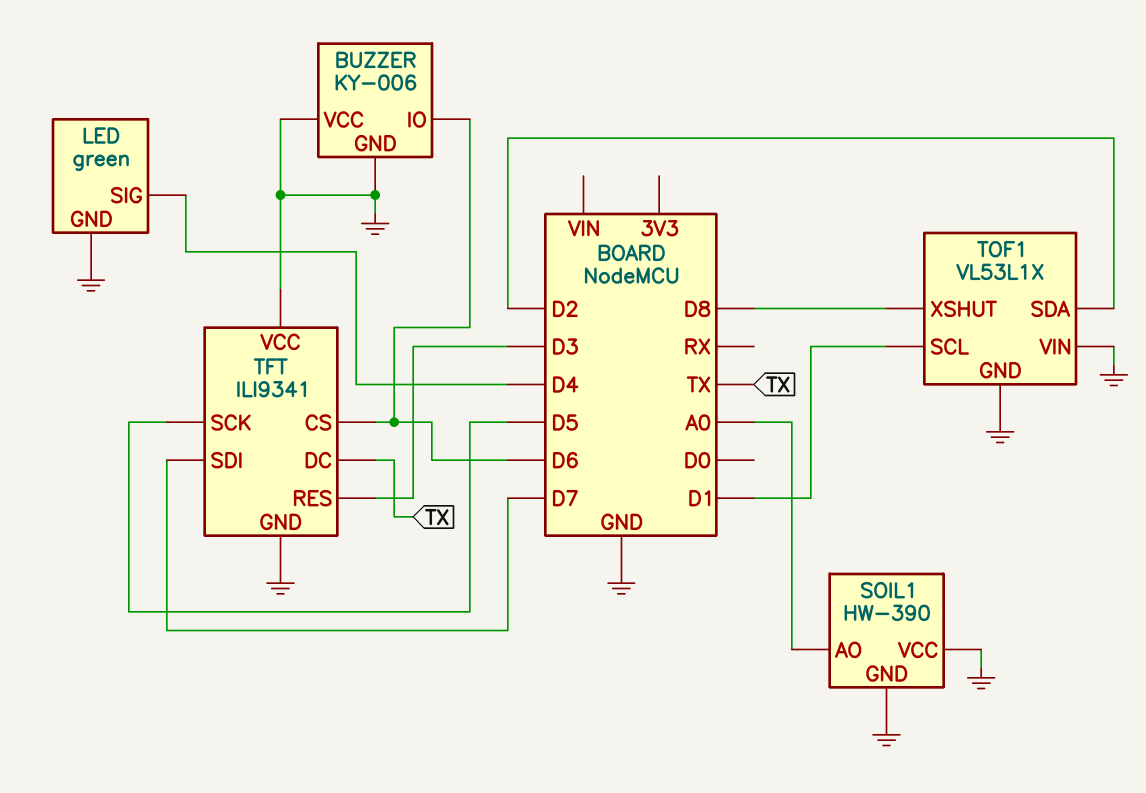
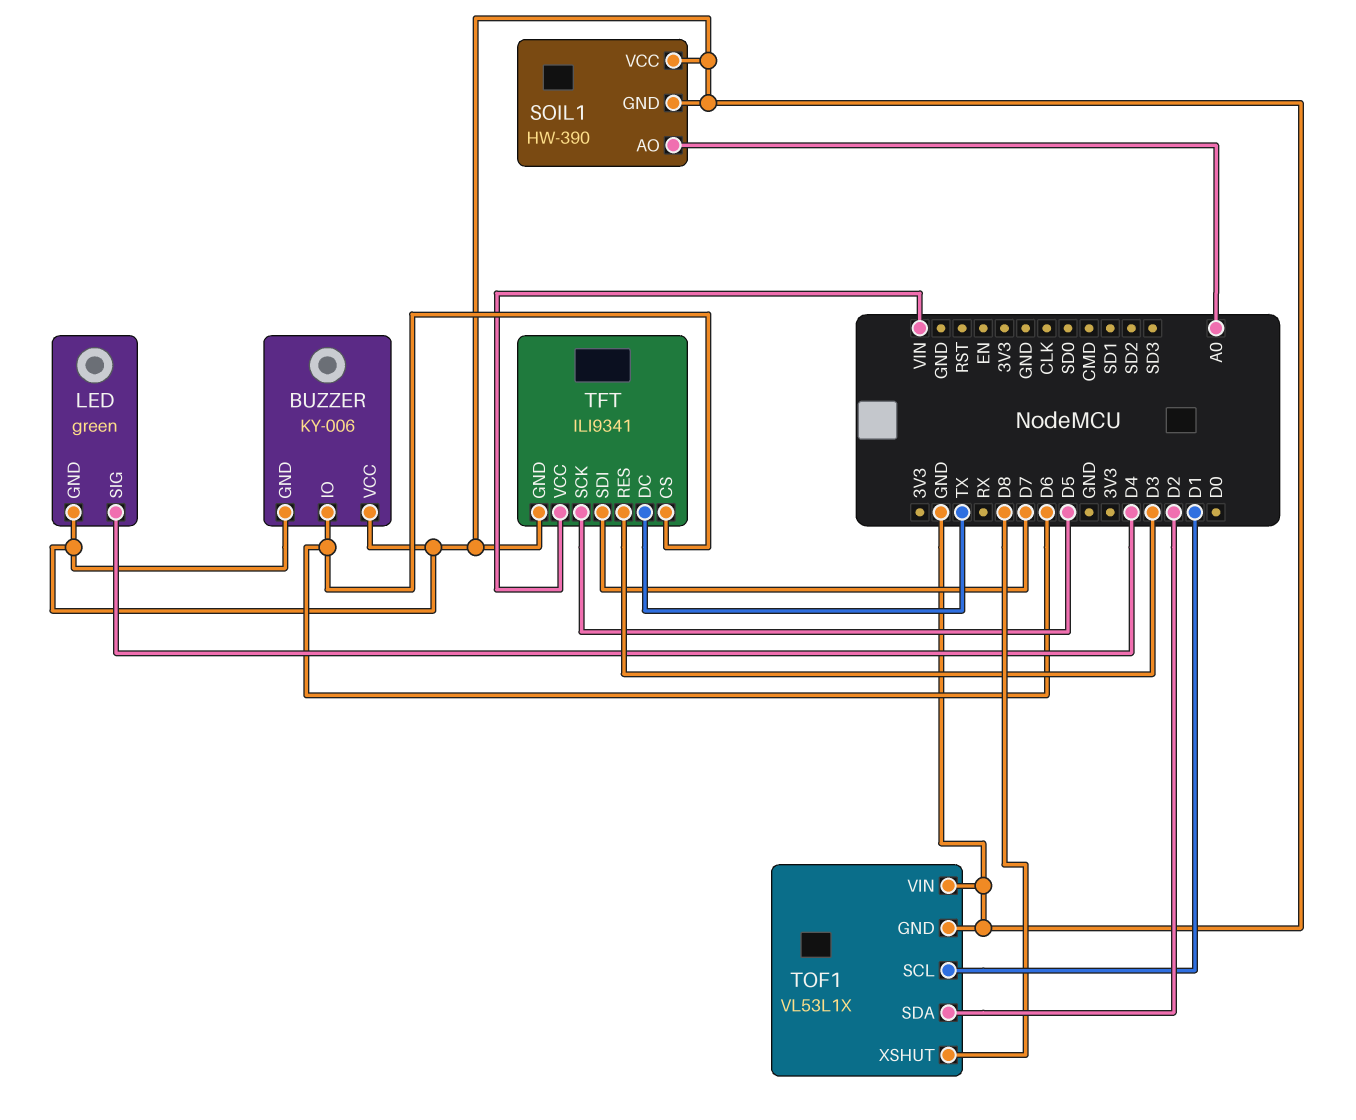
TFT pin VCC: GND -> VIN

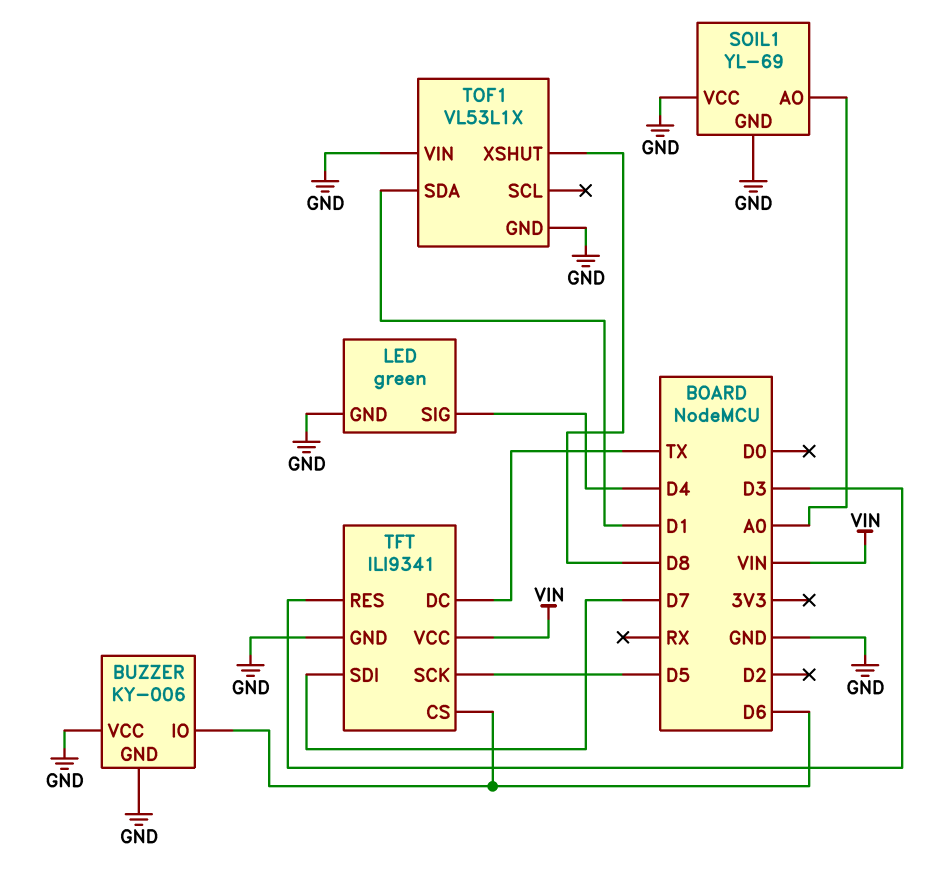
SOIL1: HW-390 -> YL-69
TOF1 pin SCL: D1 -> none
TOF1 pin SDA: D2 -> D1

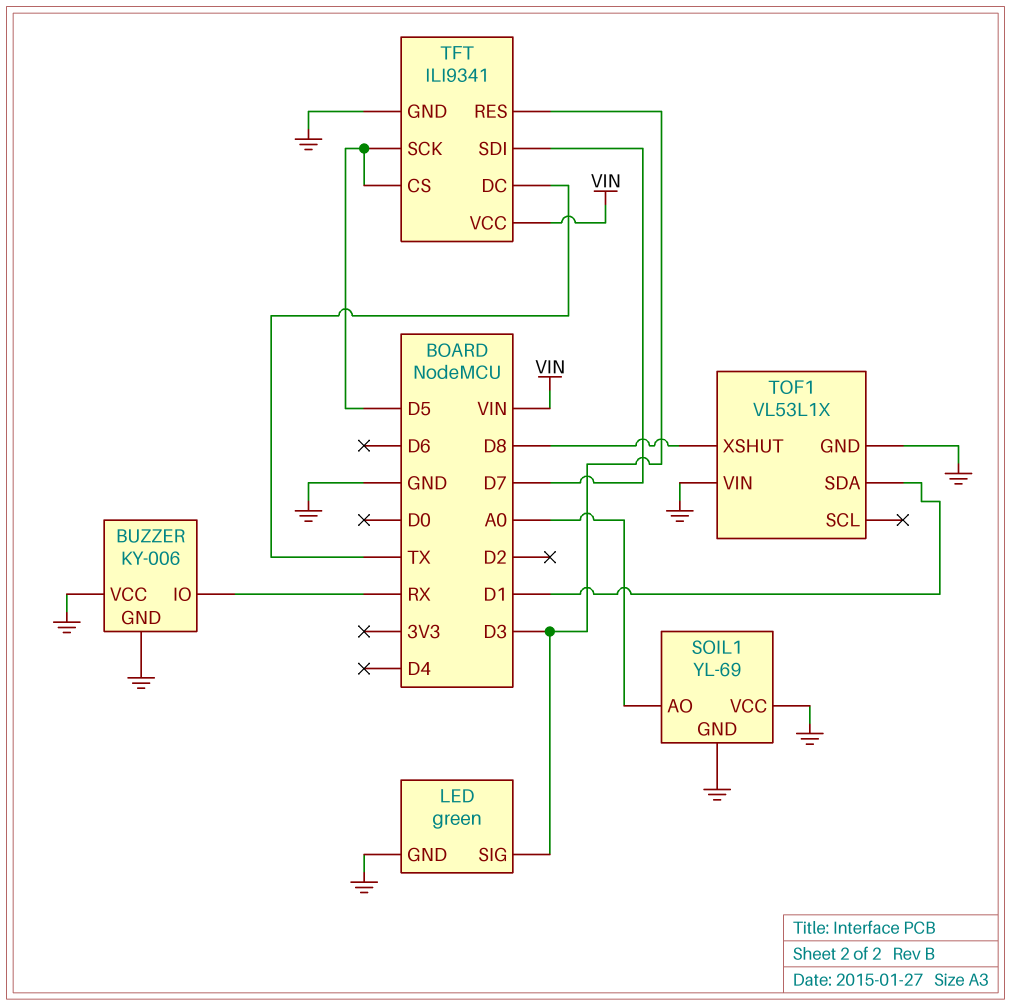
BUZZER pin IO: D6 -> RX
LED pin SIG: D4 -> D3
TFT pin CS: D6 -> D5

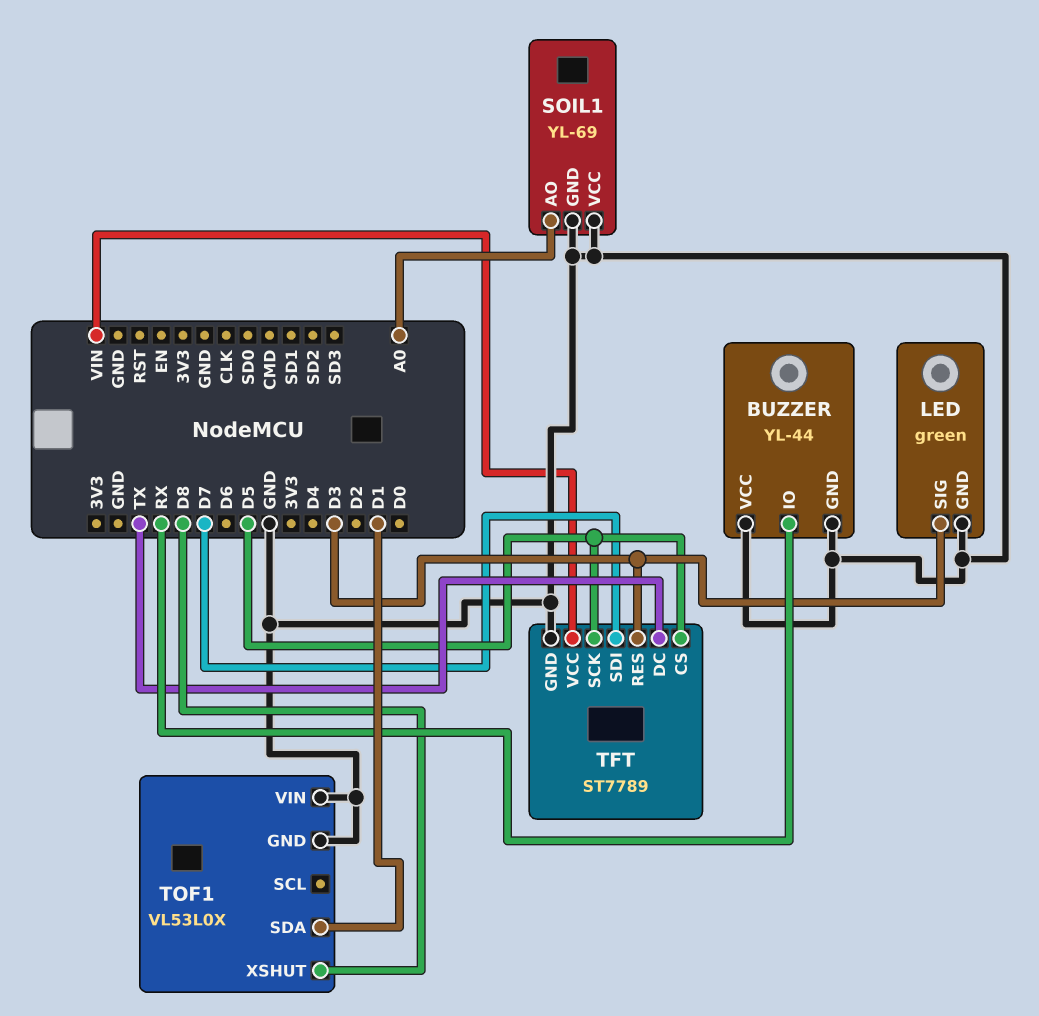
BUZZER: KY-006 -> YL-44
TFT: ILI9341 -> ST7789
TOF1: VL53L1X -> VL53L0X

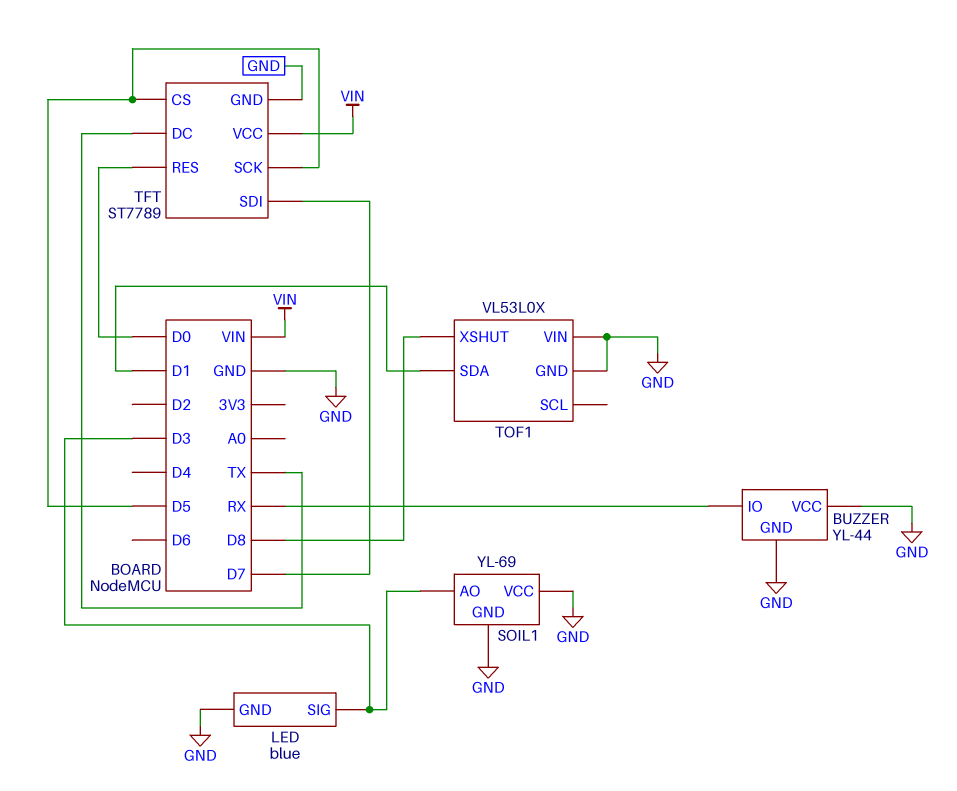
LED: green -> blue
SOIL1 pin AO: A0 -> D3
TFT pin RES: D3 -> D0

